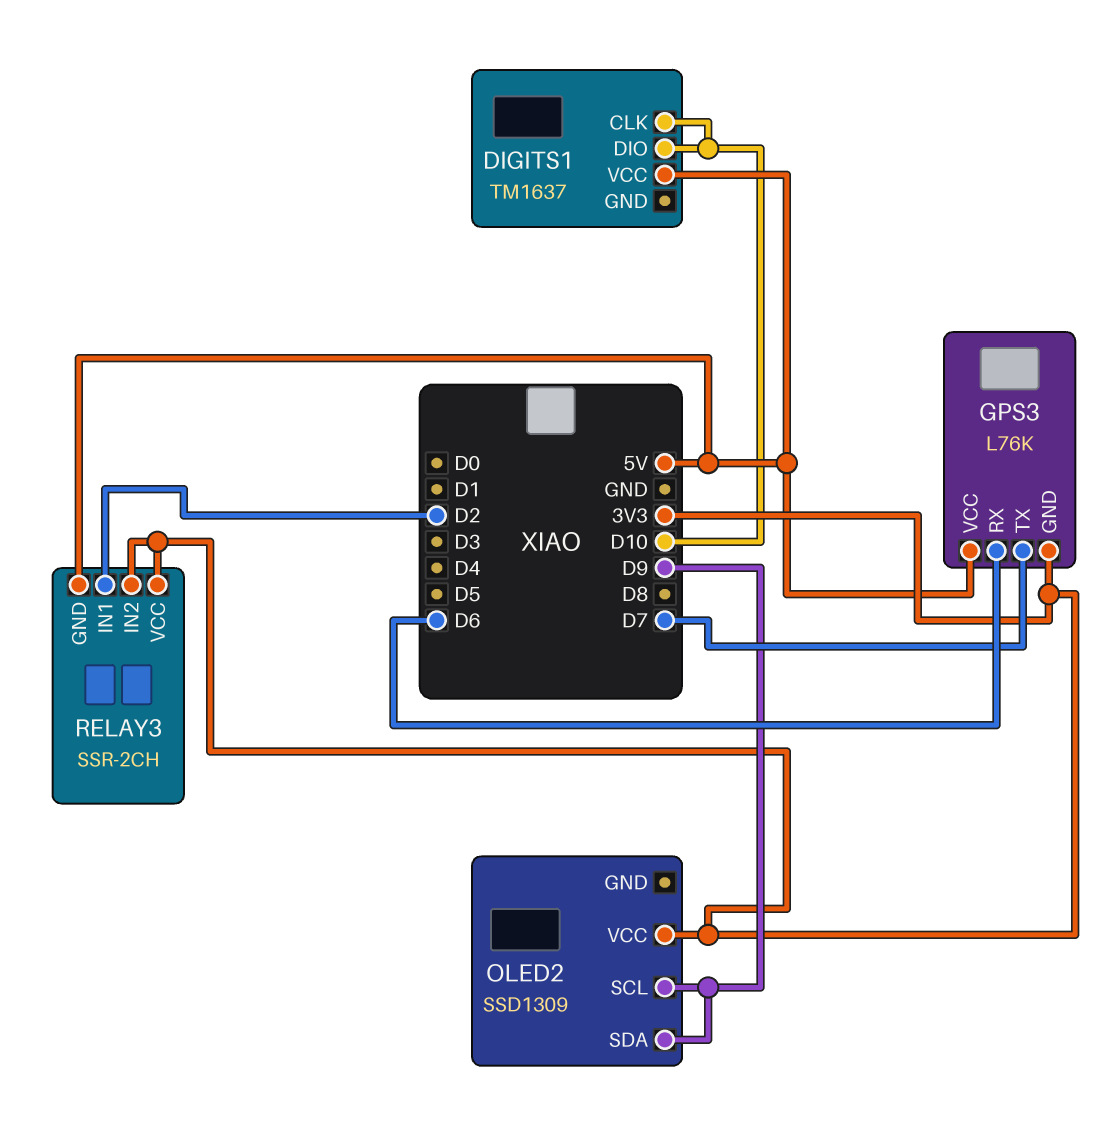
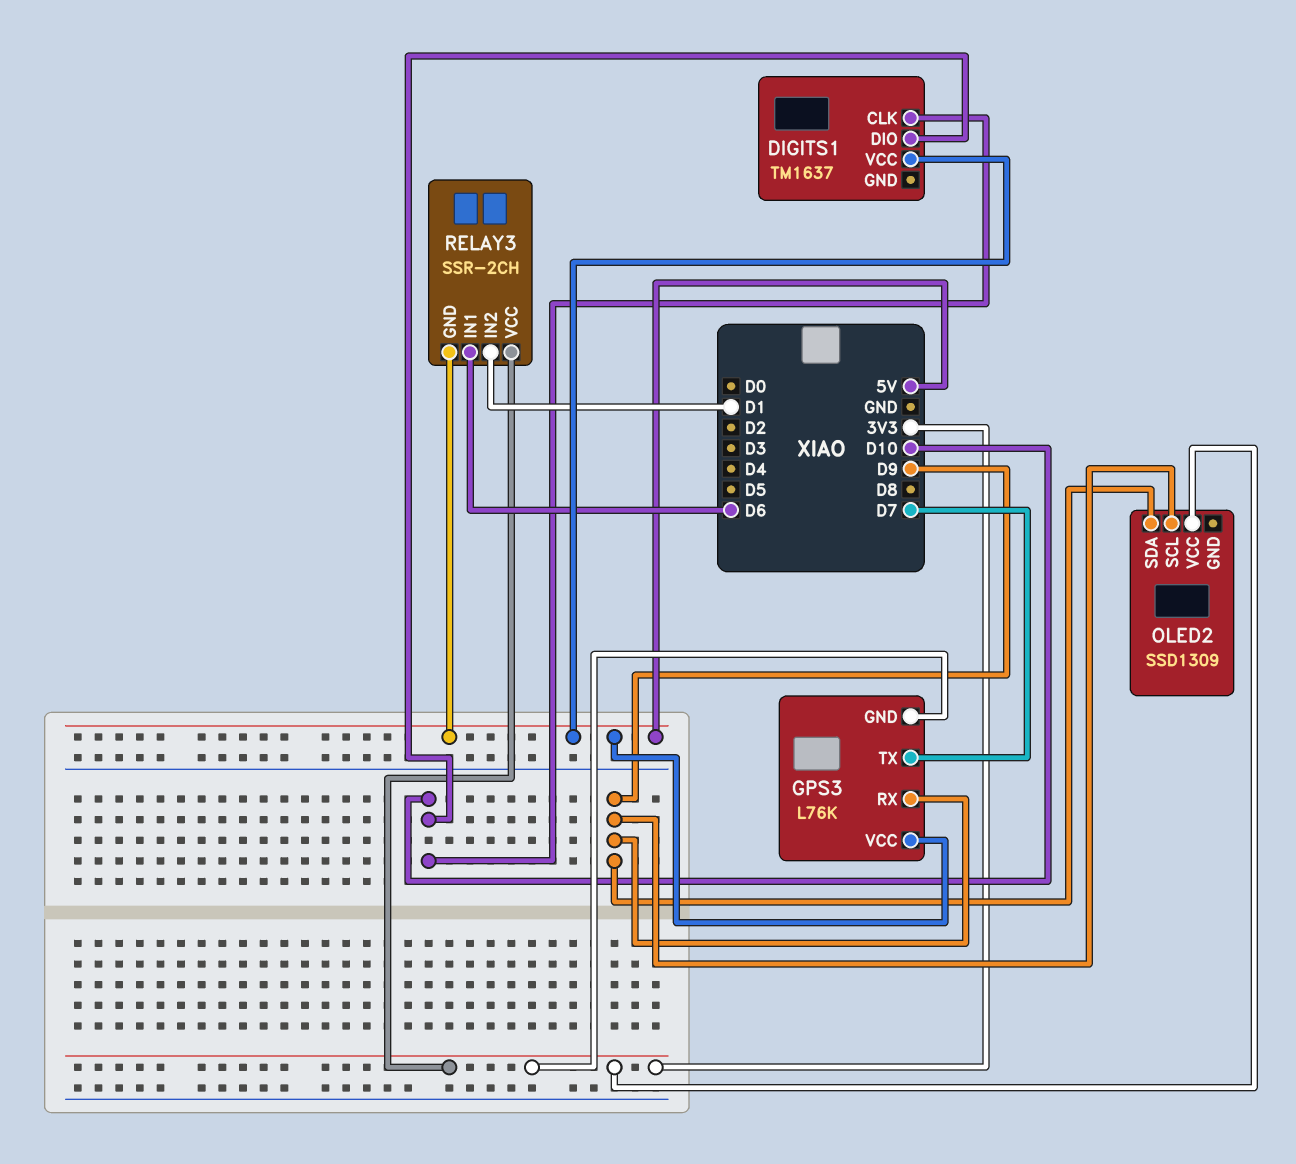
GPS3 pin RX: D6 -> D9
RELAY3 pin IN1: D2 -> D6
RELAY3 pin IN2: 3V3 -> D1

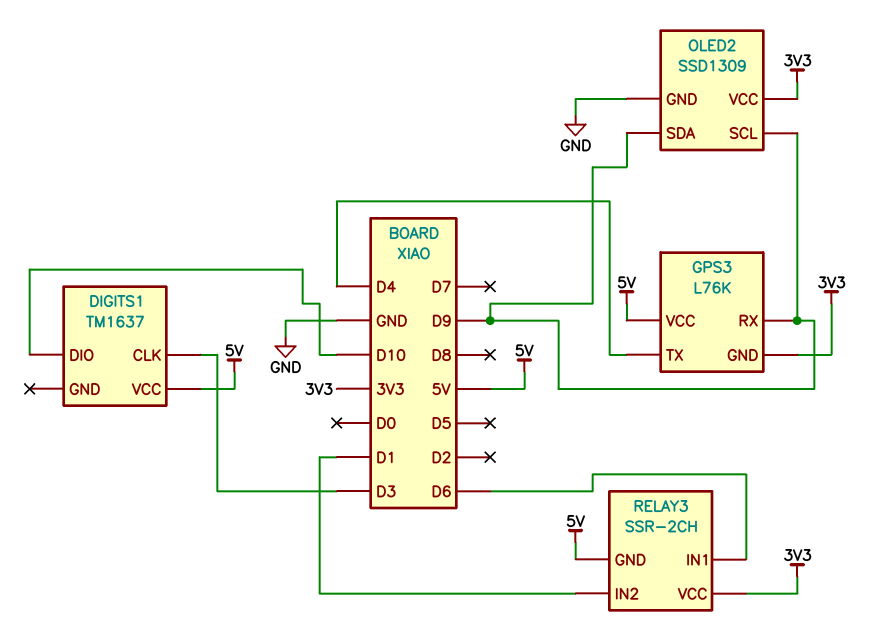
DIGITS1 pin CLK: D10 -> D3
GPS3 pin TX: D7 -> D4
OLED2 pin GND: none -> GND

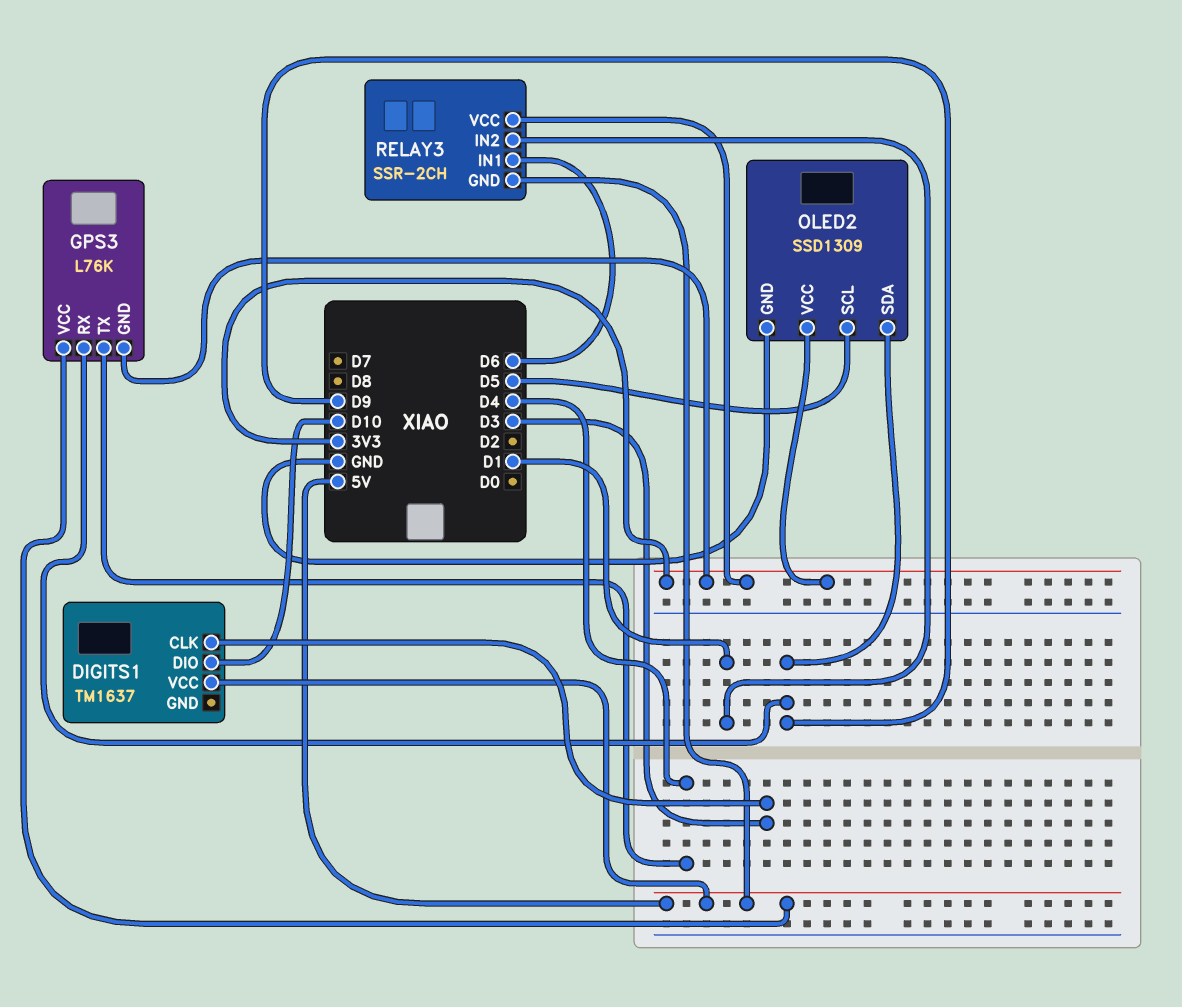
OLED2 pin SCL: D9 -> D5

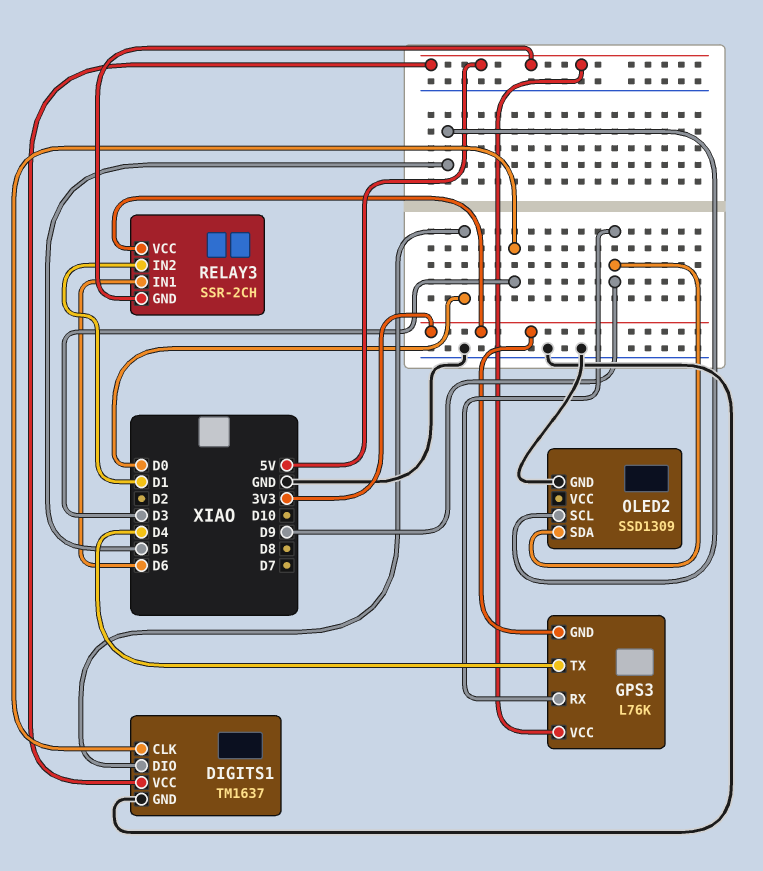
DIGITS1 pin DIO: D10 -> D0
DIGITS1 pin GND: none -> GND
OLED2 pin VCC: 3V3 -> none

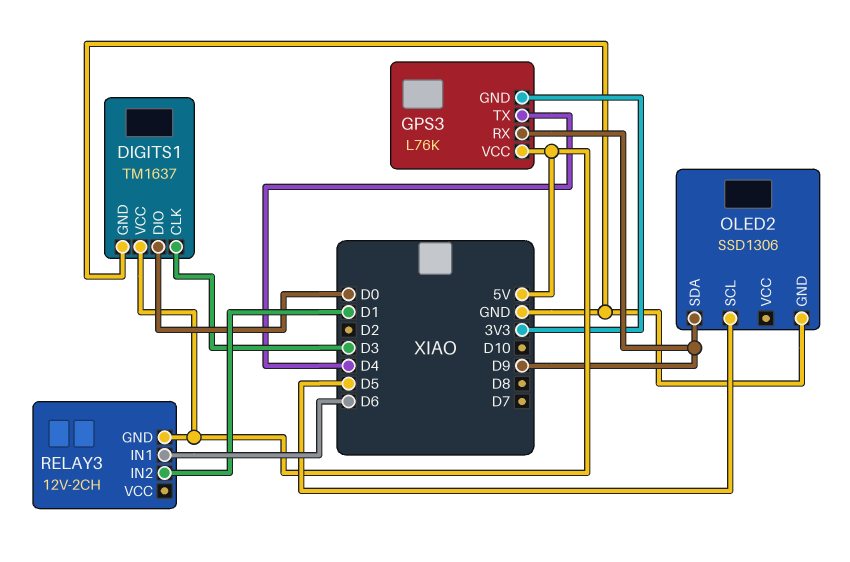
OLED2: SSD1309 -> SSD1306
RELAY3: SSR-2CH -> 12V-2CH
RELAY3 pin VCC: 3V3 -> none

